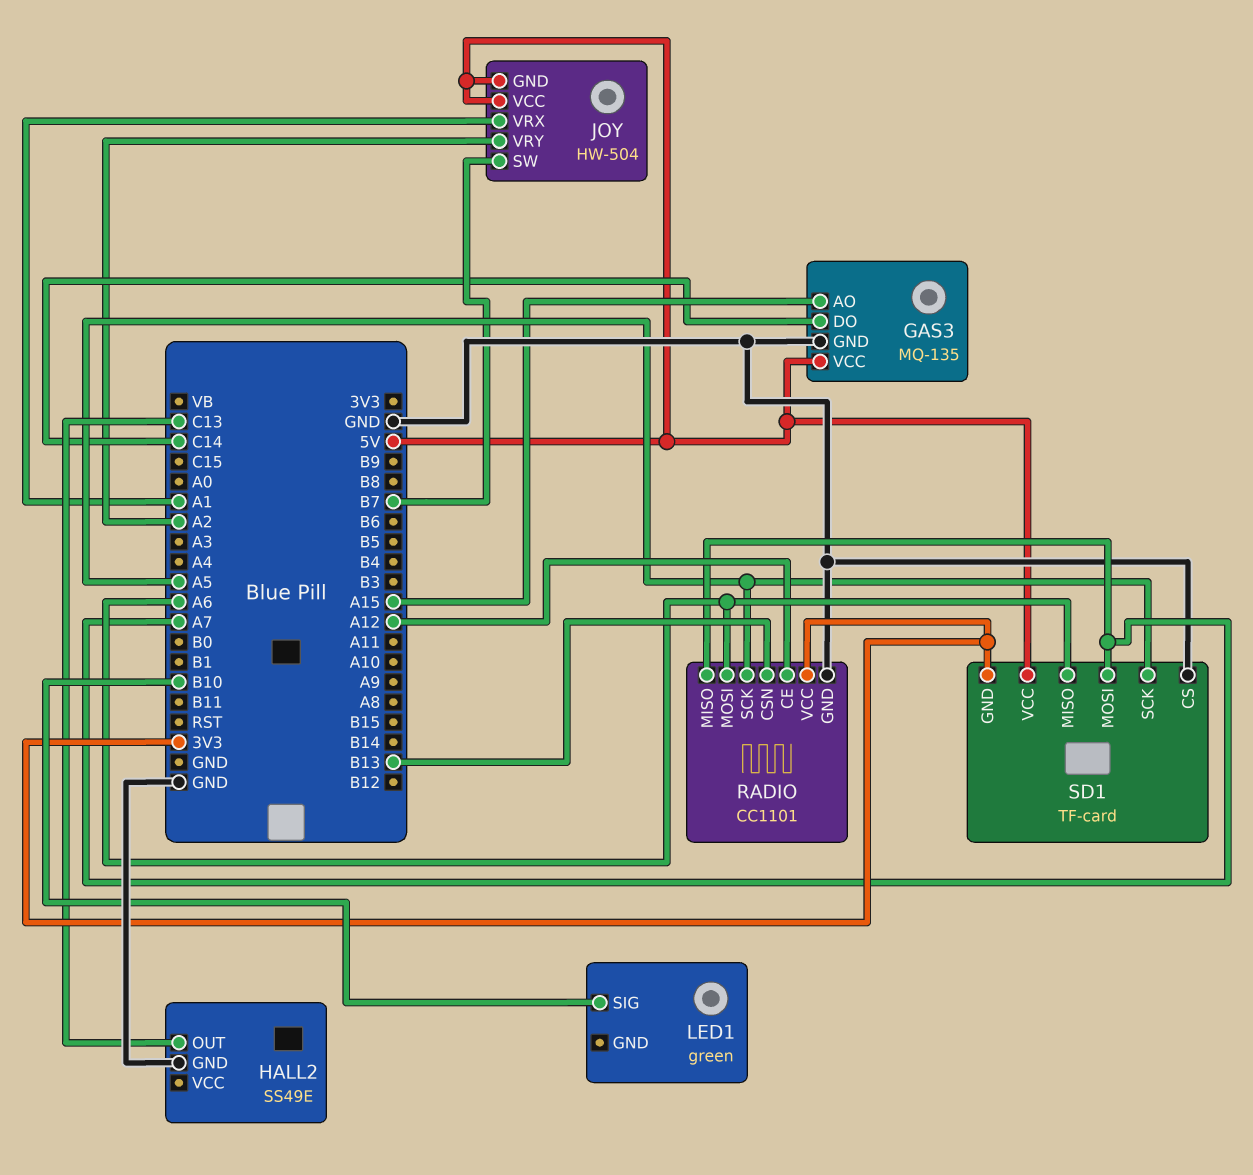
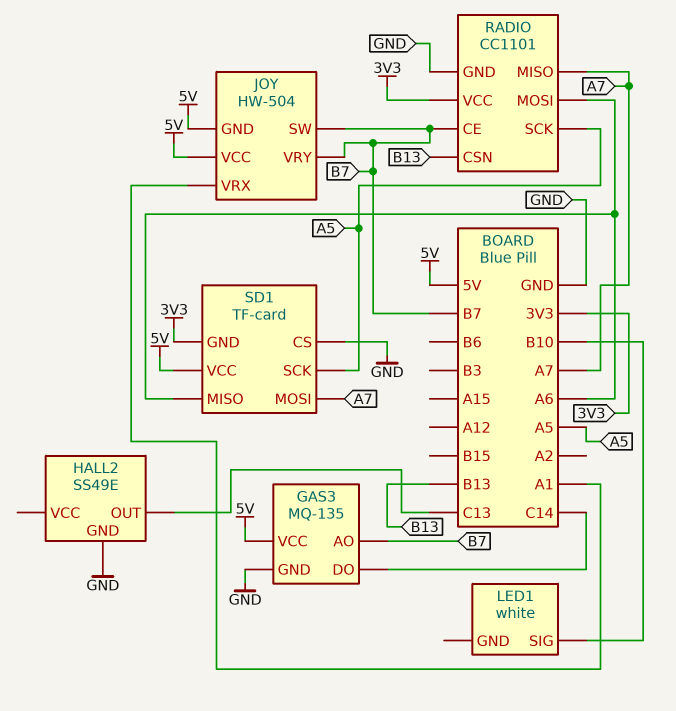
GAS3 pin AO: A15 -> B7
JOY pin VRY: A2 -> B7
LED1: green -> white
RADIO pin CE: A12 -> B7

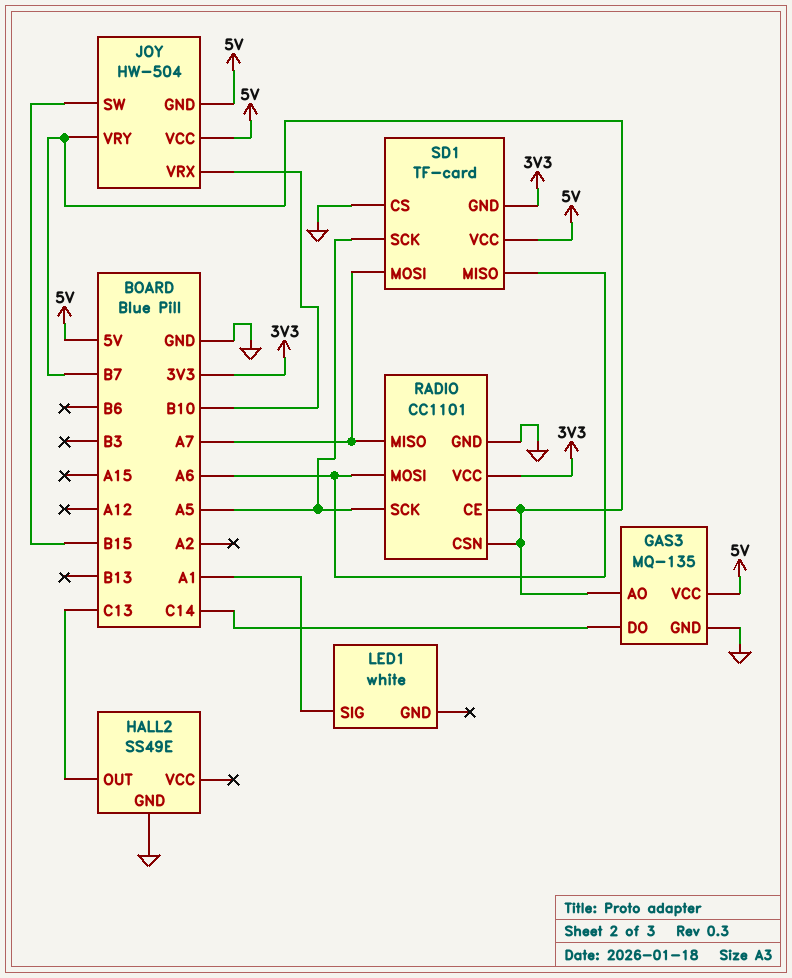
JOY pin SW: B7 -> B15
JOY pin VRX: A1 -> B10
LED1 pin SIG: B10 -> A1
RADIO pin CSN: B13 -> B7

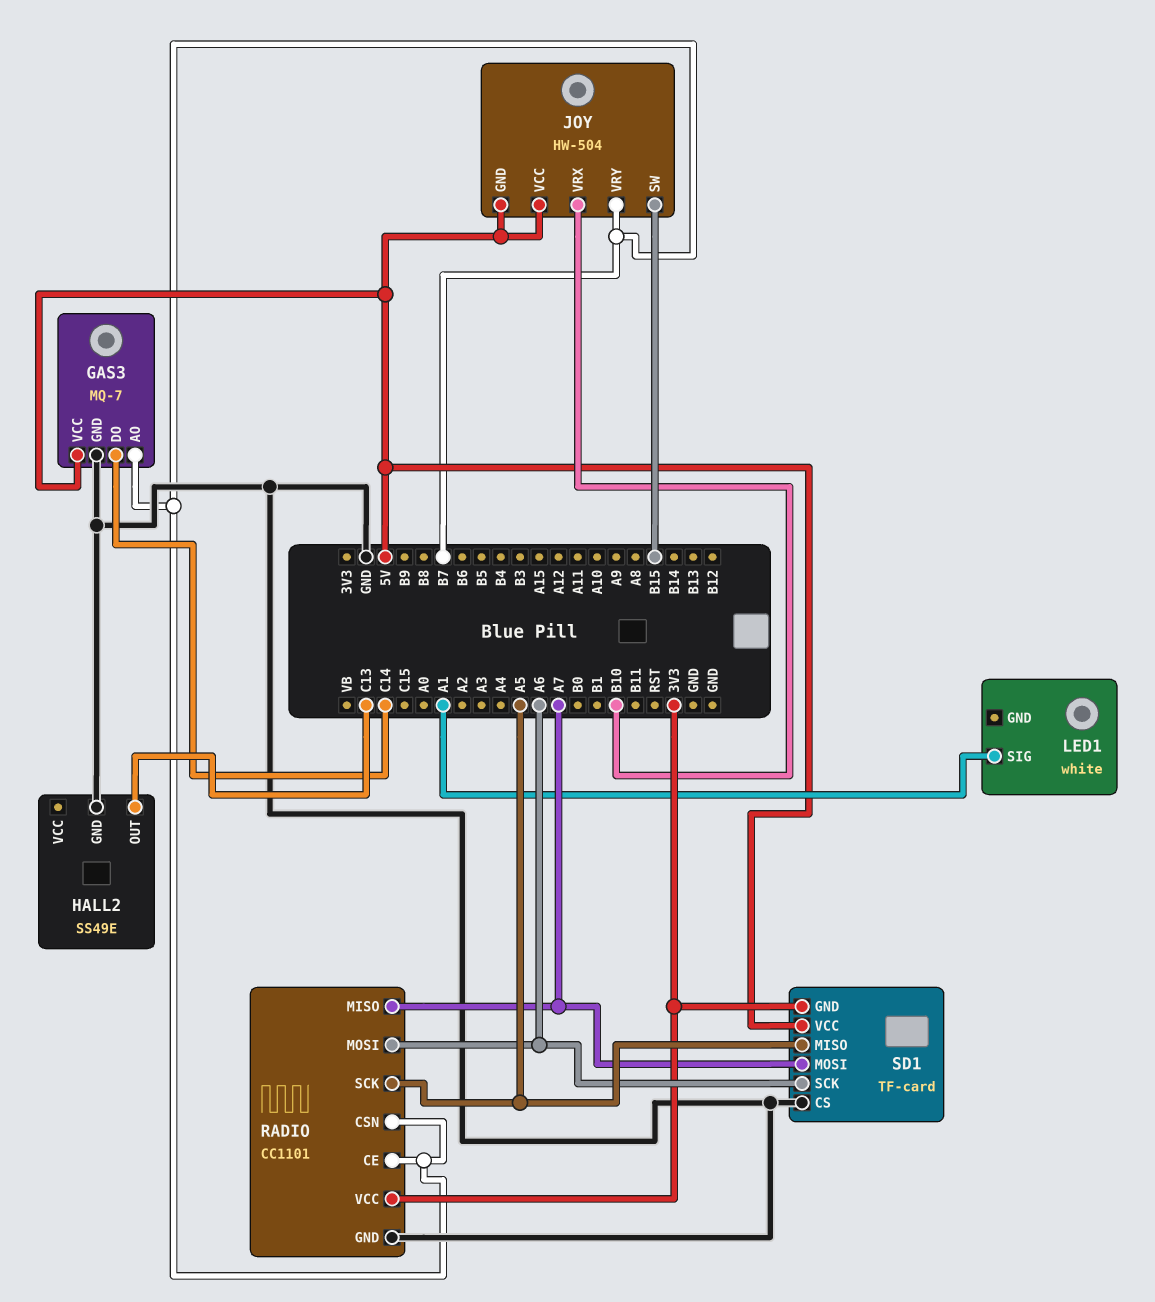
GAS3: MQ-135 -> MQ-7
SD1 pin MISO: A6 -> A5
SD1 pin SCK: A5 -> A6

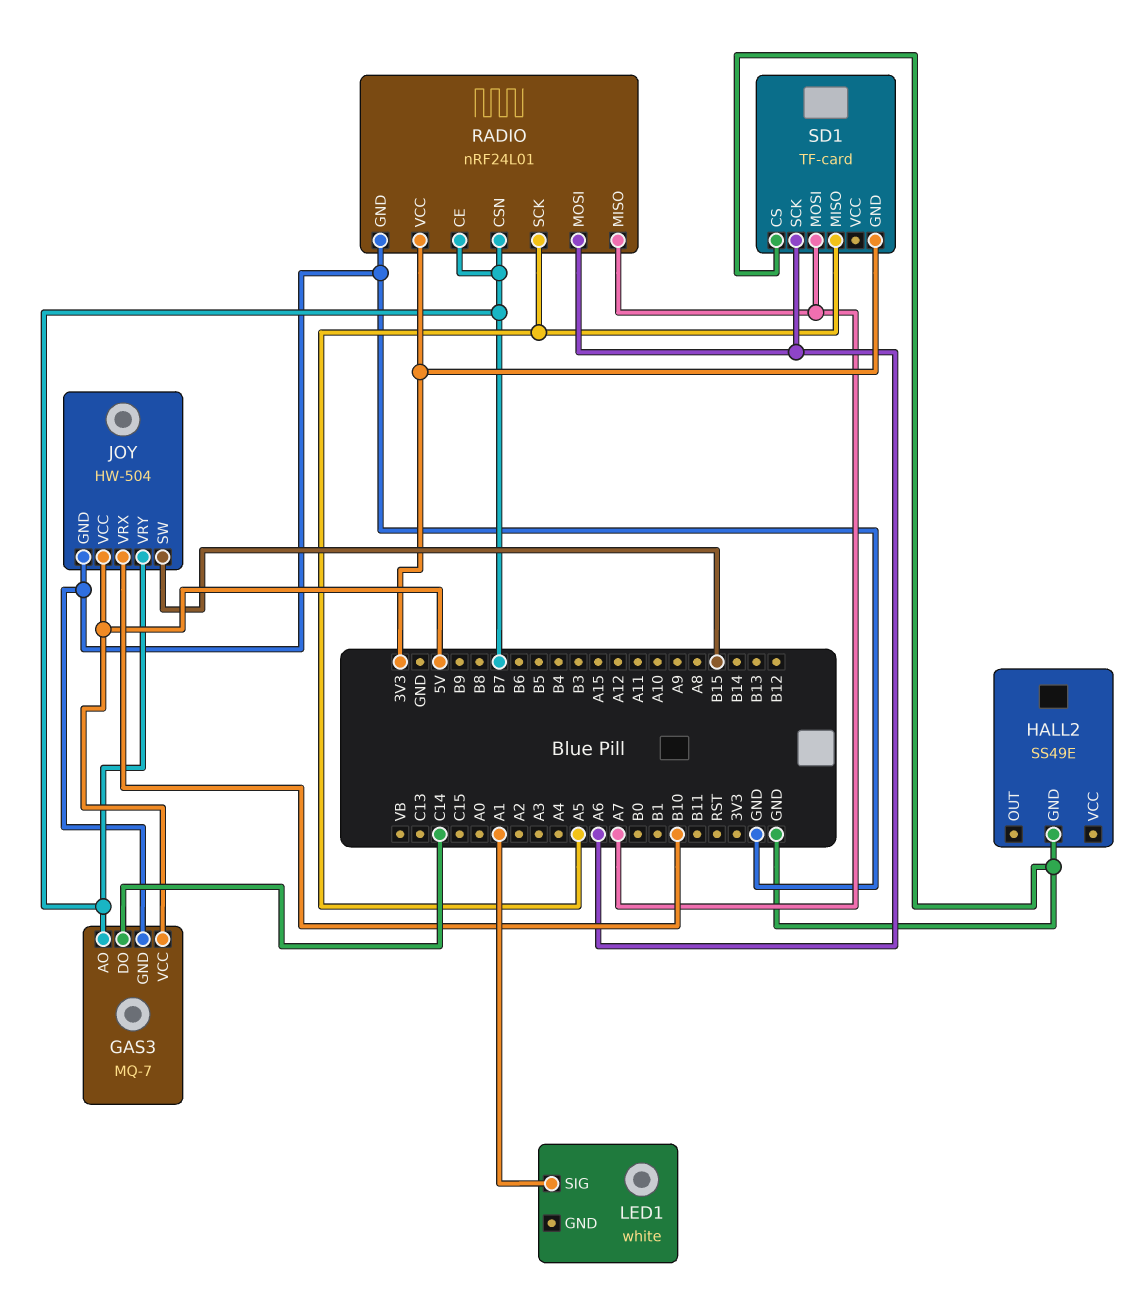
HALL2 pin OUT: C13 -> none
JOY pin GND: 5V -> GND
RADIO: CC1101 -> nRF24L01
SD1 pin VCC: 5V -> none

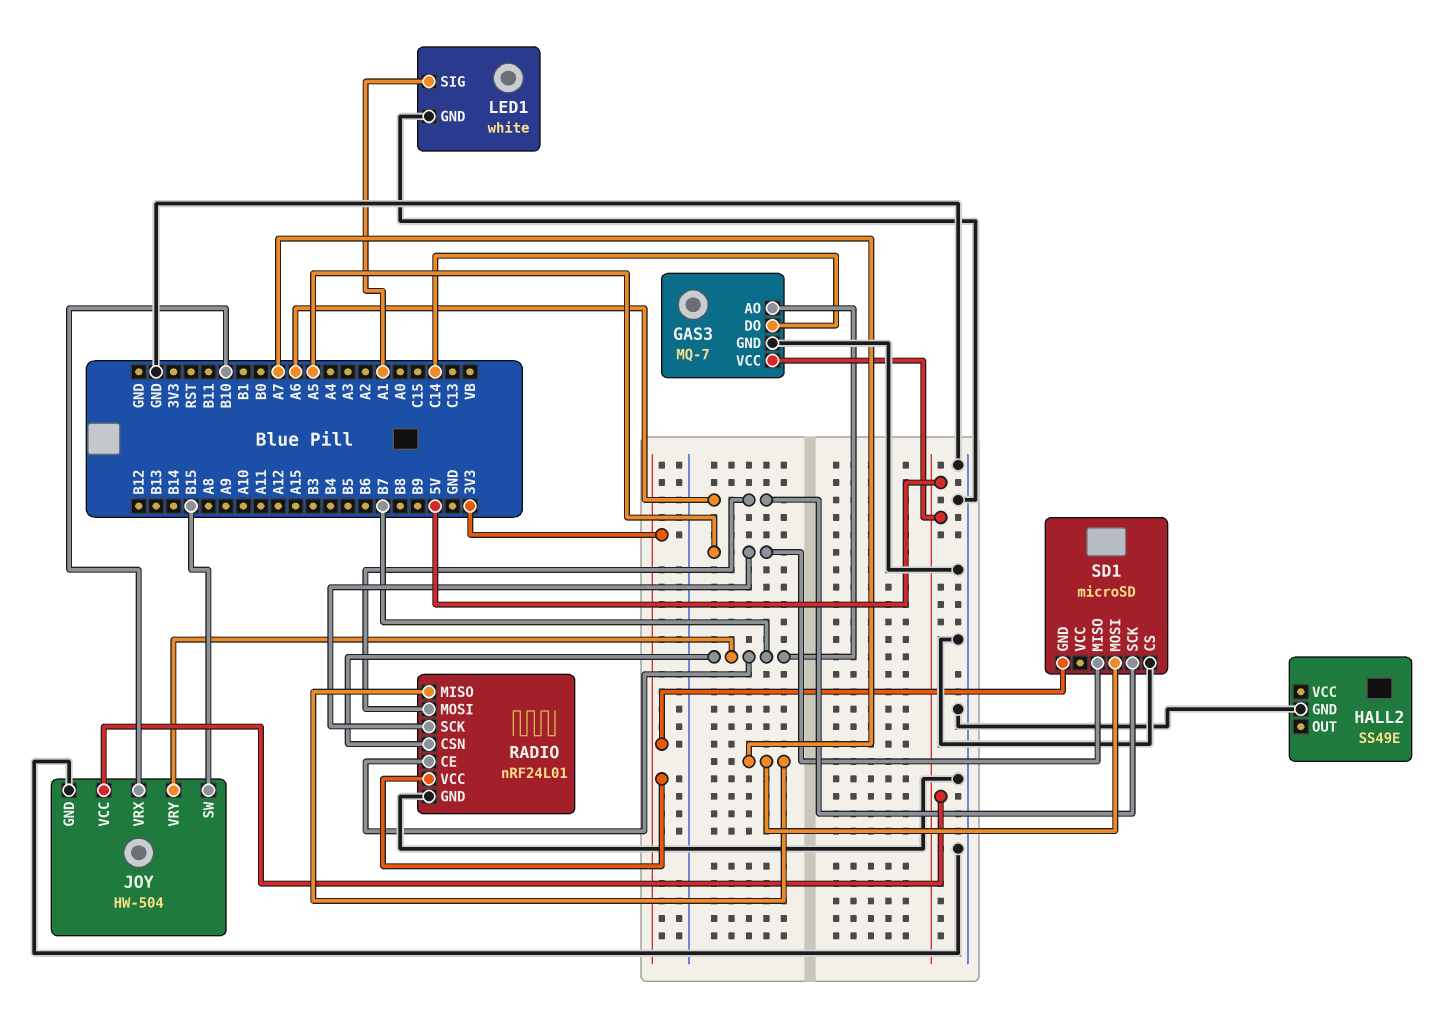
LED1 pin GND: none -> GND
SD1: TF-card -> microSD

